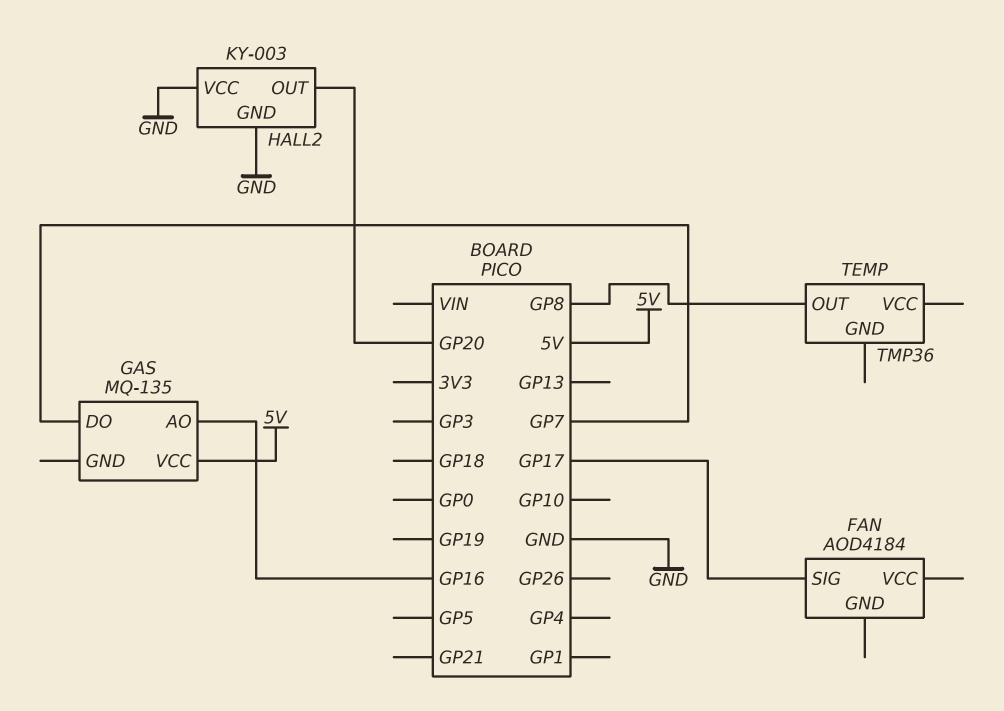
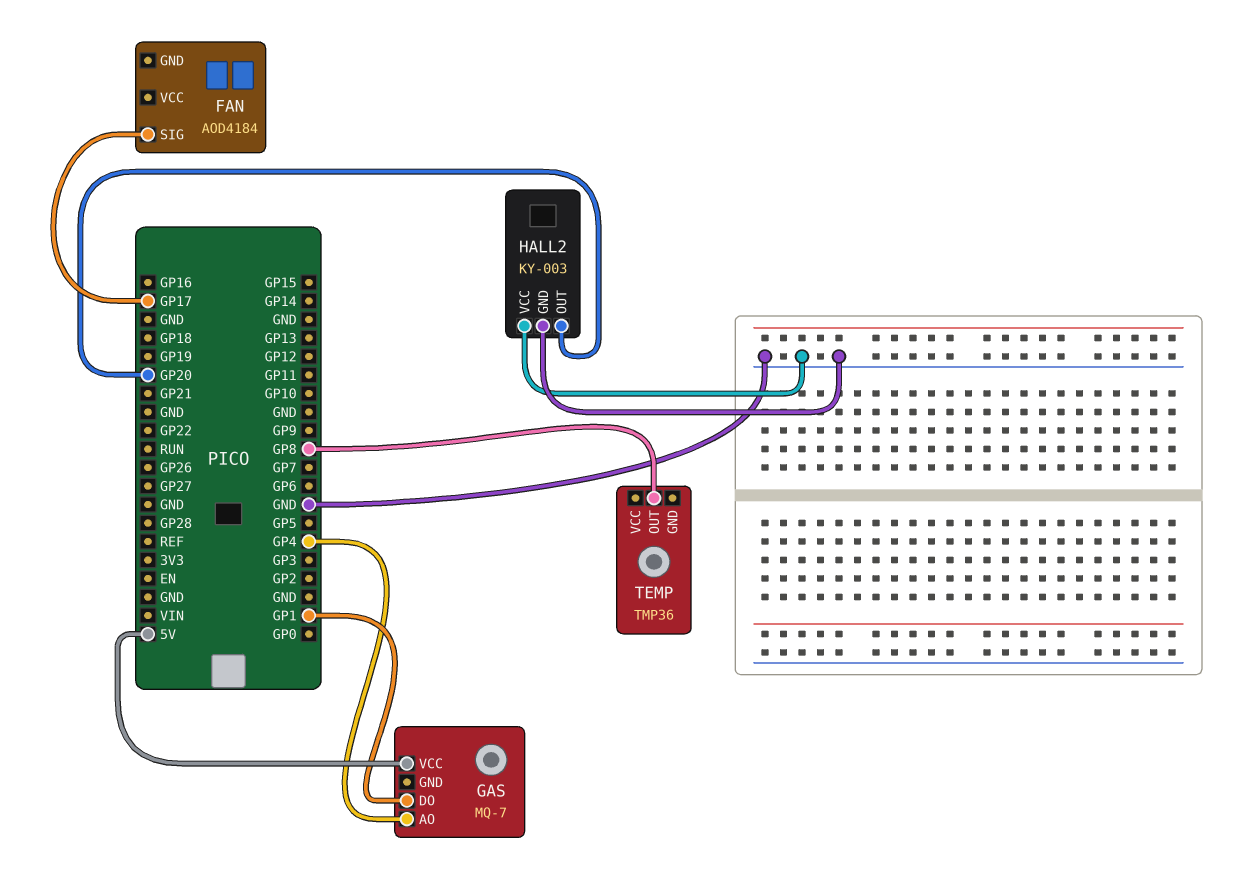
GAS: MQ-135 -> MQ-7
GAS pin AO: GP16 -> GP4
GAS pin DO: GP7 -> GP1

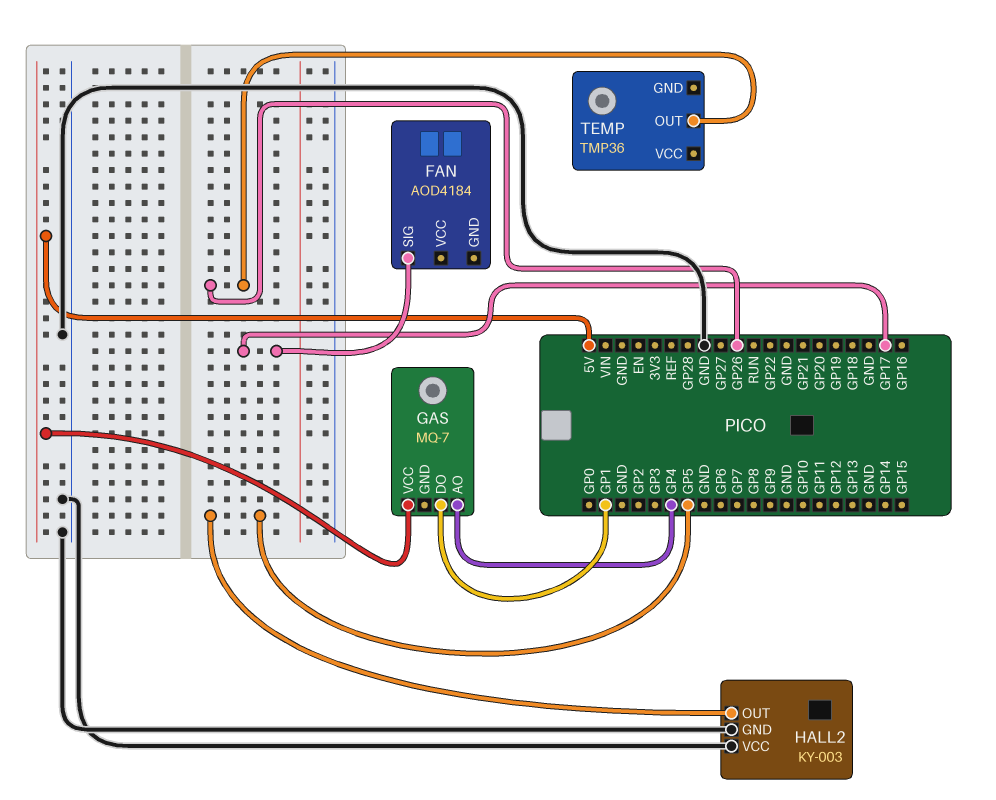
HALL2 pin OUT: GP20 -> GP5
TEMP pin OUT: GP8 -> GP26

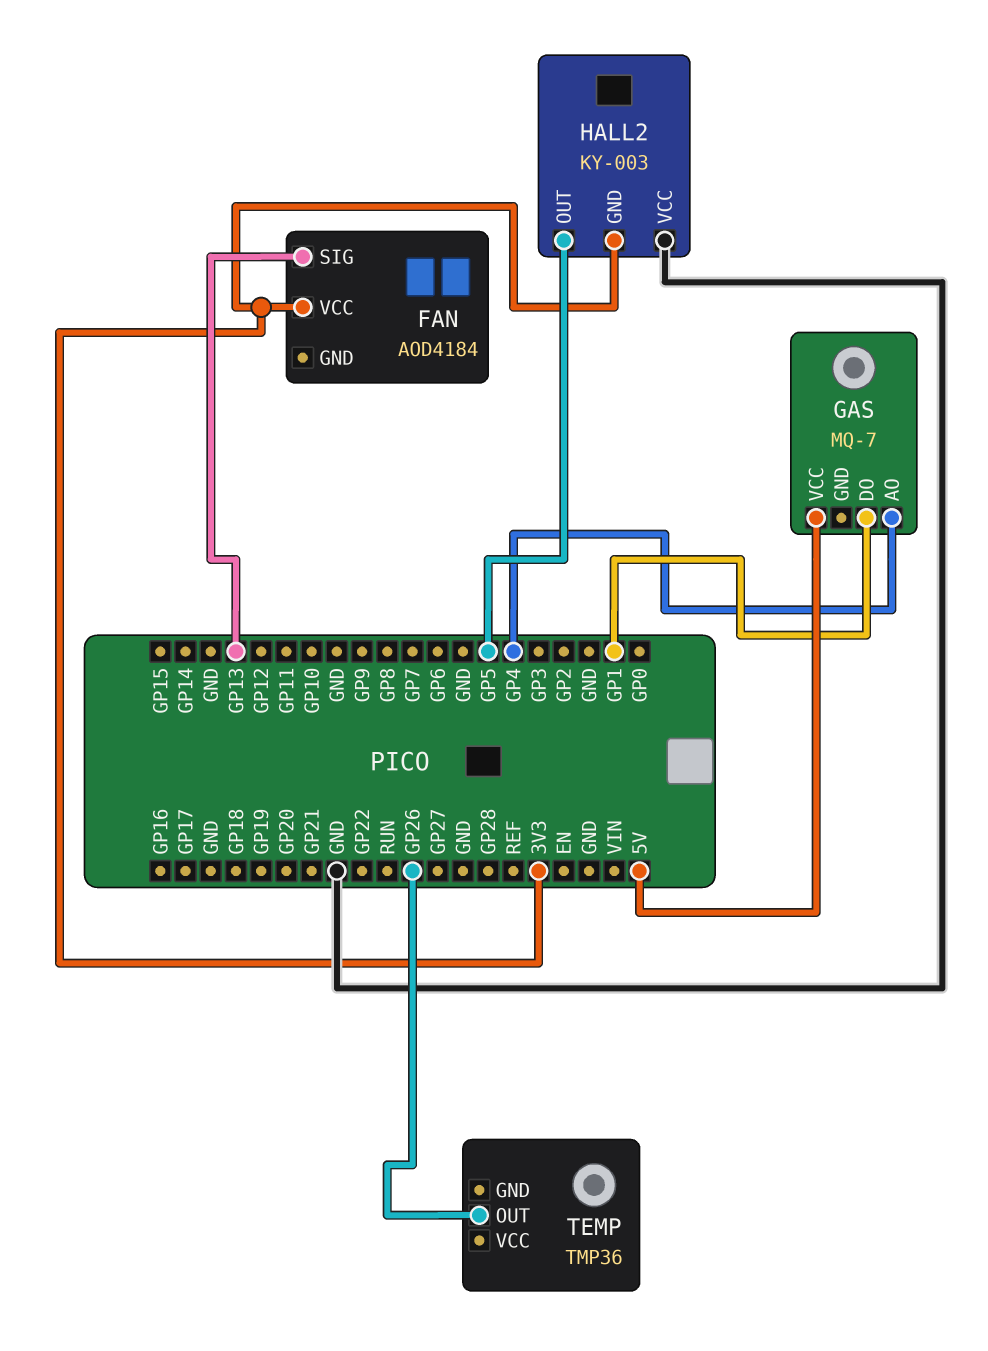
FAN pin SIG: GP17 -> GP13
FAN pin VCC: none -> 3V3
HALL2 pin GND: GND -> 3V3

